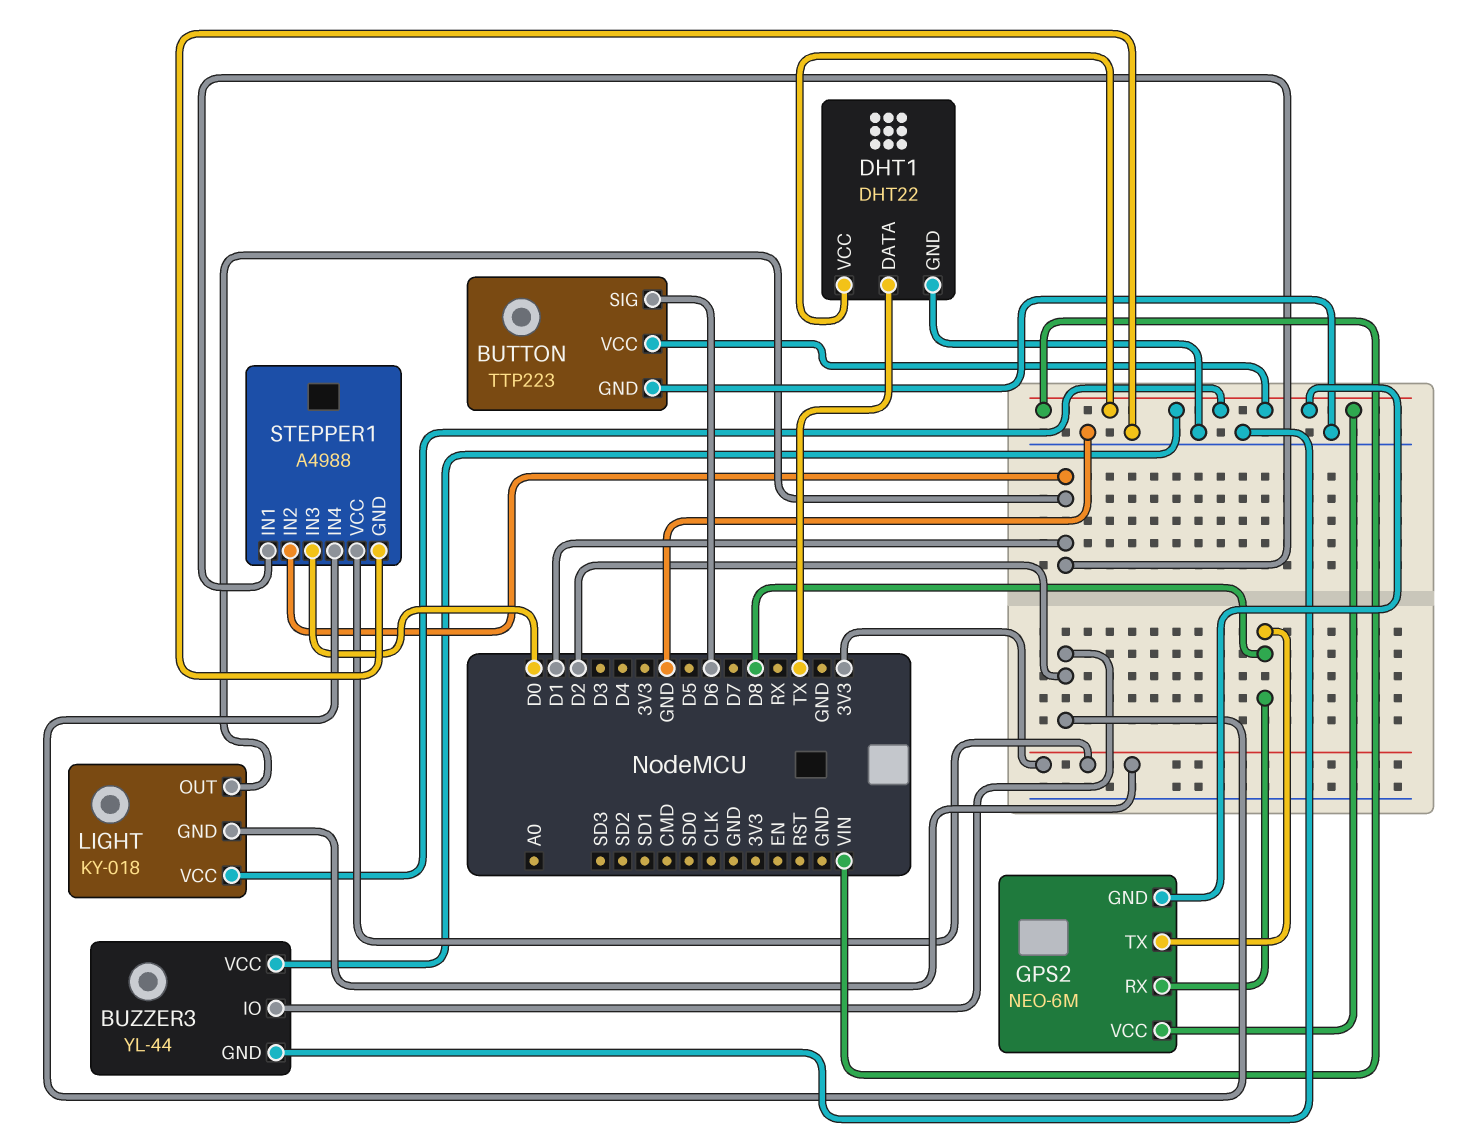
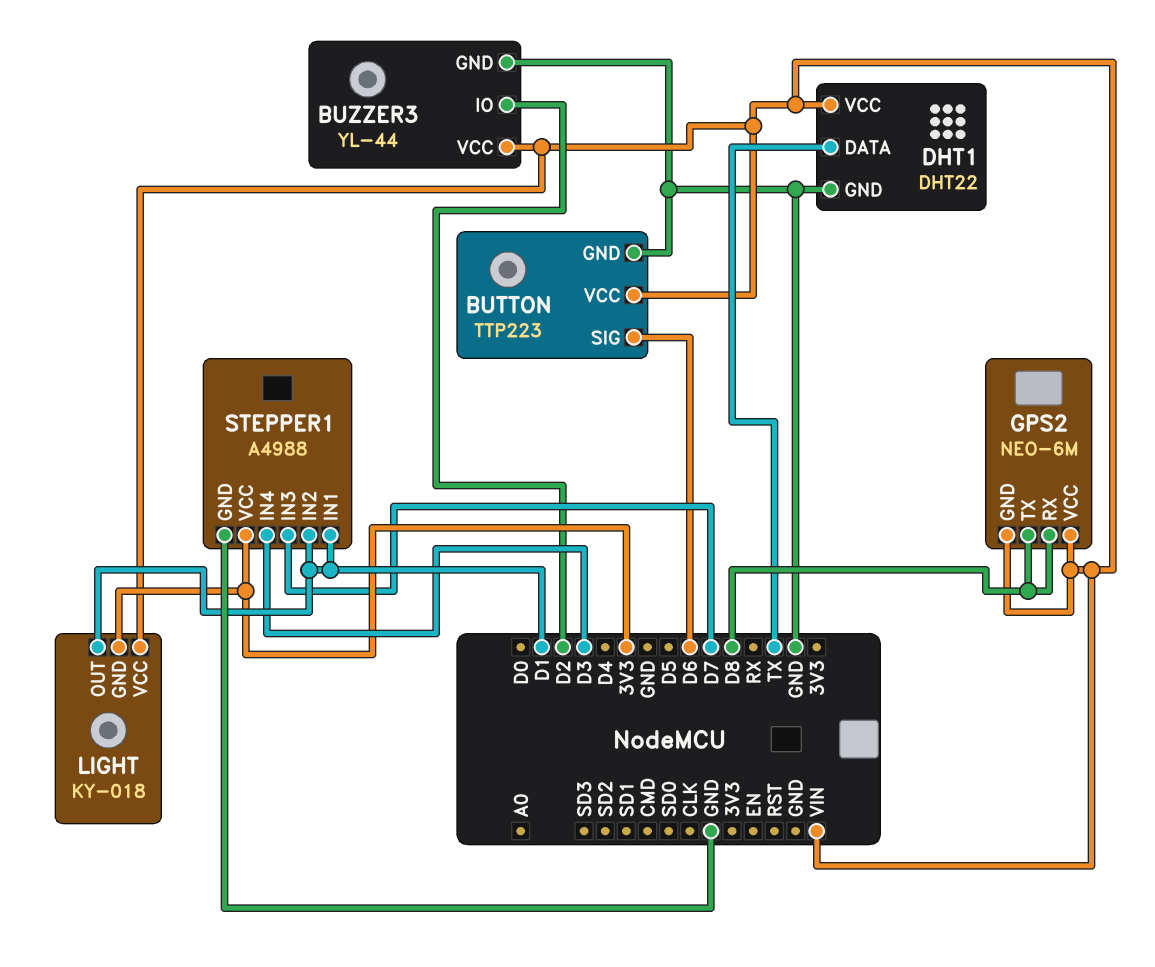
STEPPER1 pin IN3: D0 -> D7
STEPPER1 pin IN4: D2 -> D3

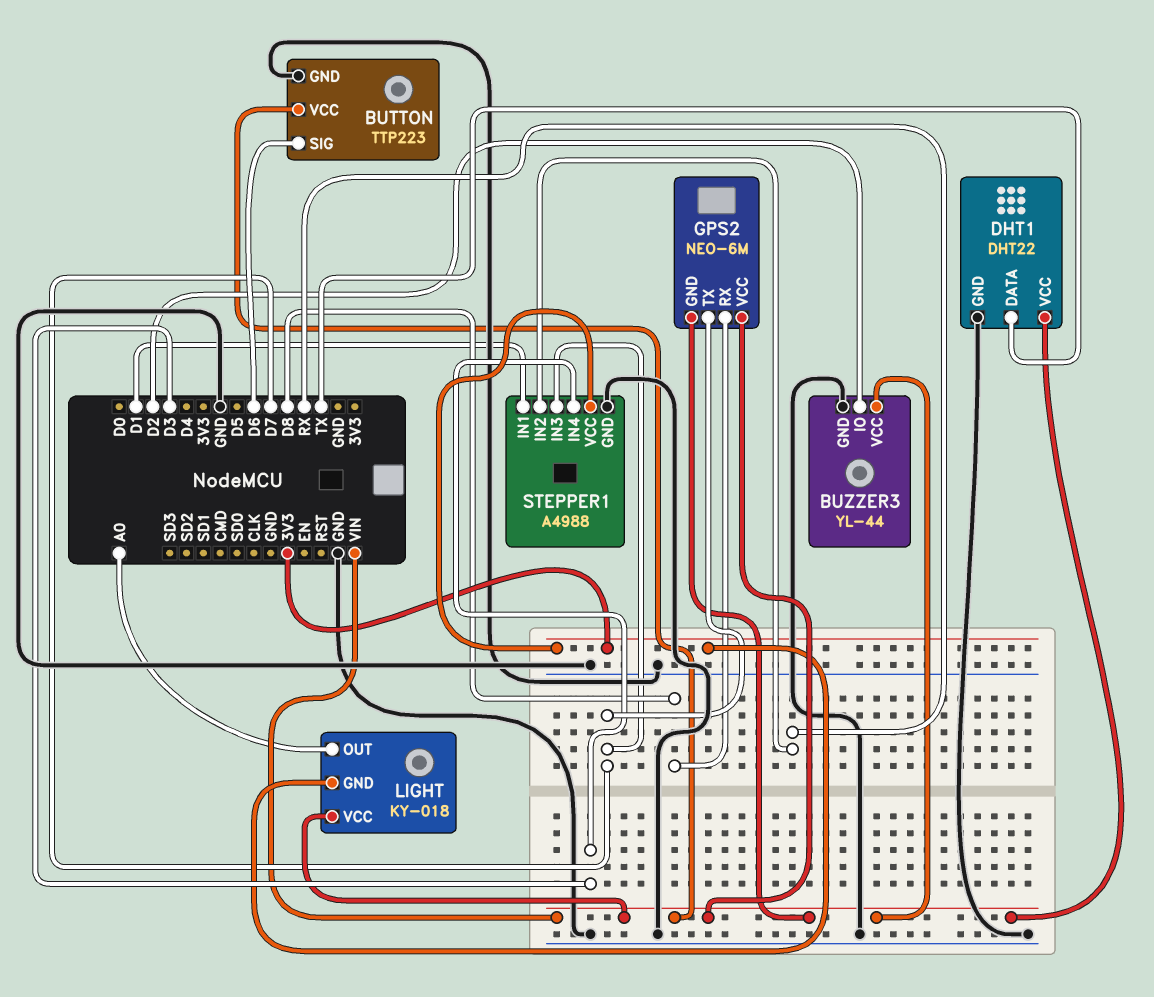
GPS2 pin TX: D8 -> D7
LIGHT pin OUT: D1 -> A0
STEPPER1 pin IN2: D1 -> RX

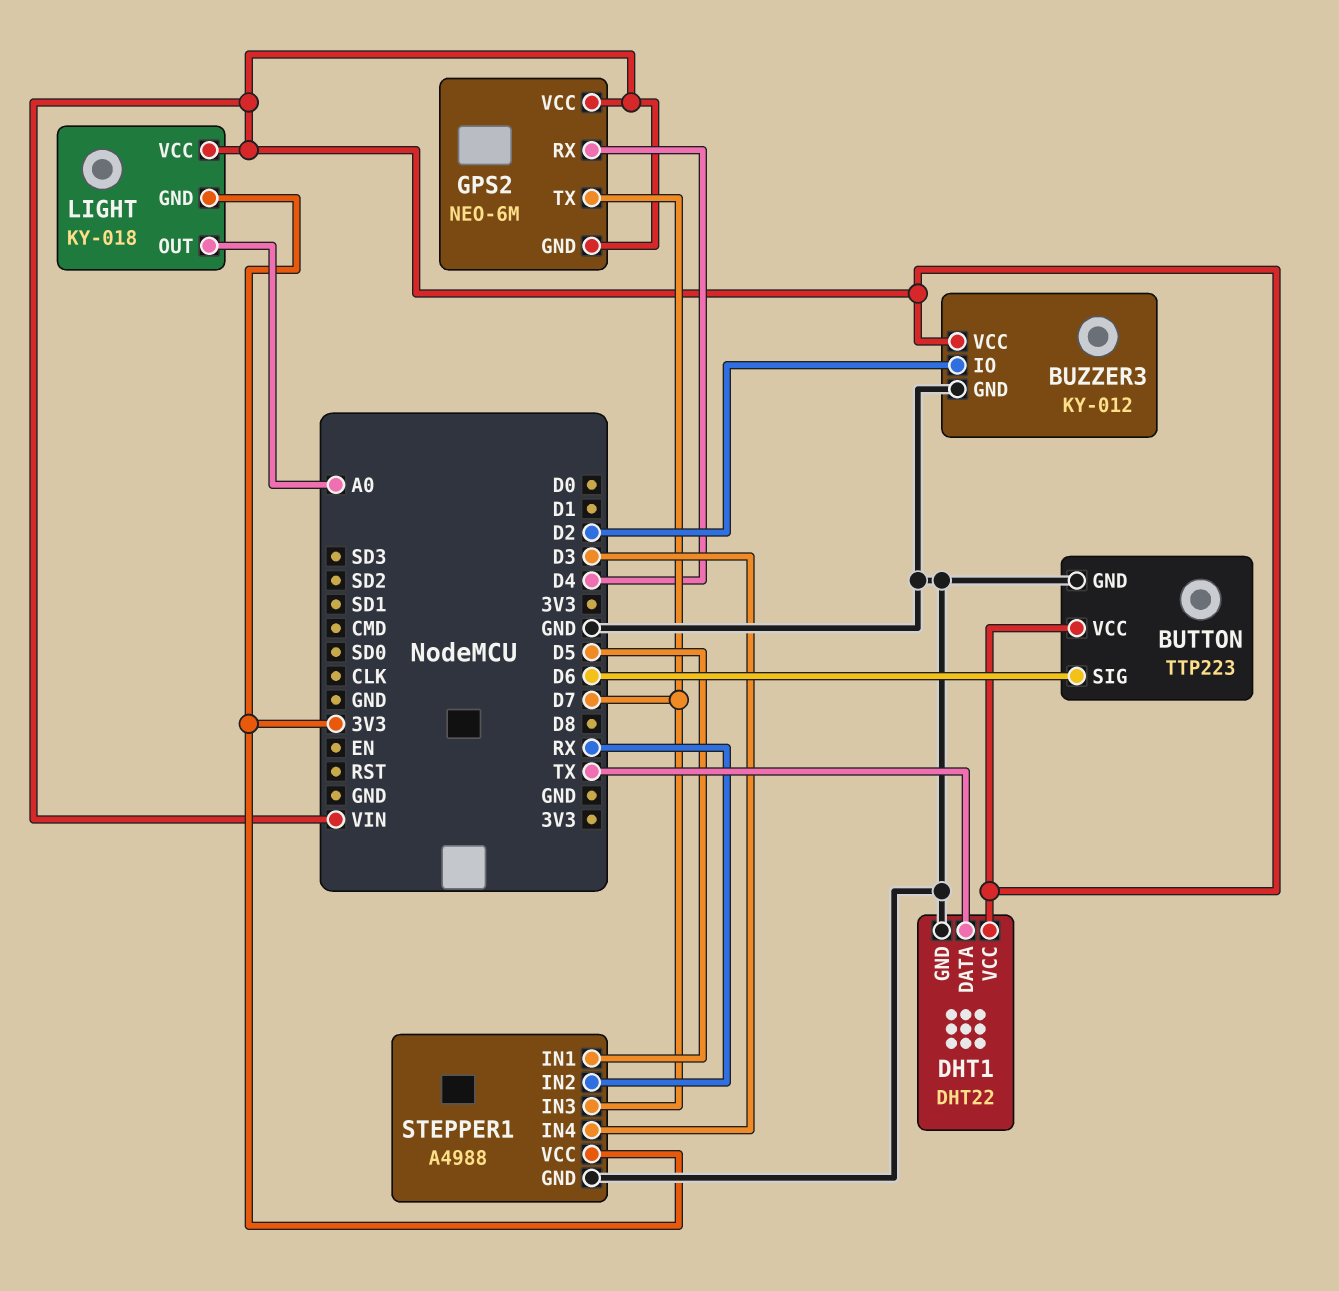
BUZZER3: YL-44 -> KY-012
GPS2 pin RX: D8 -> D4
STEPPER1 pin IN1: D1 -> D5

